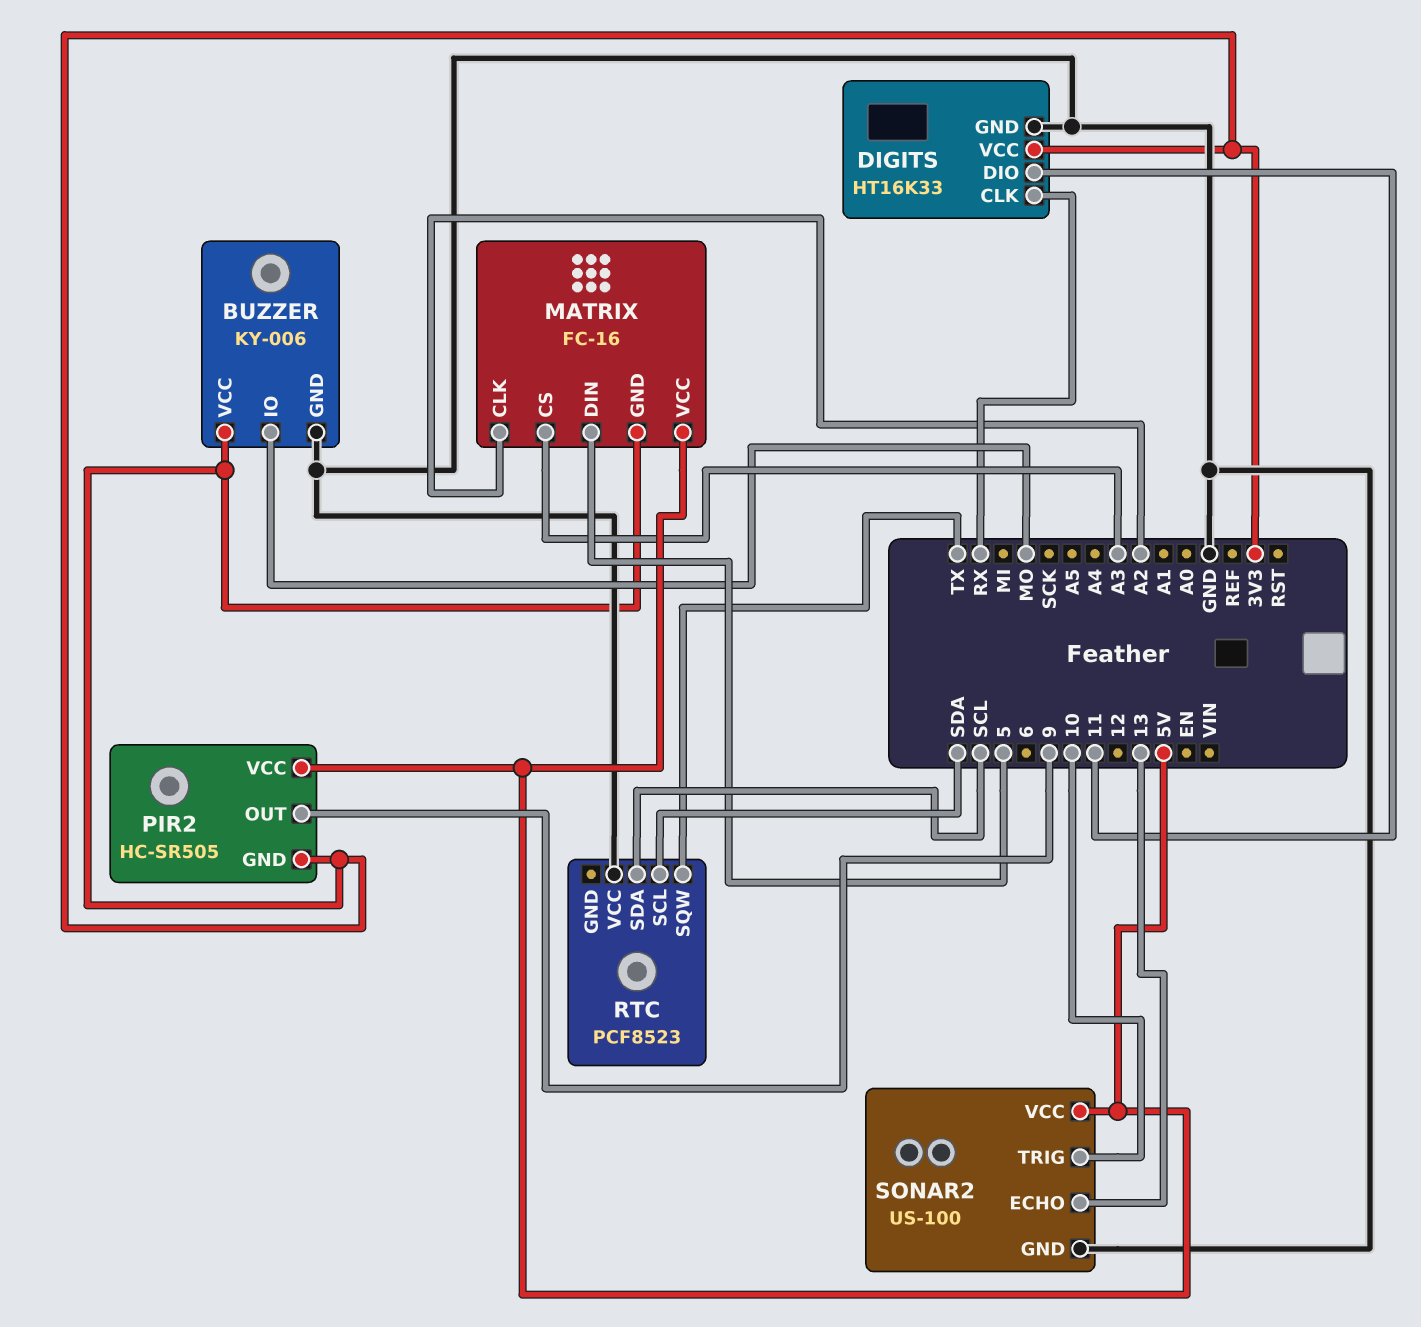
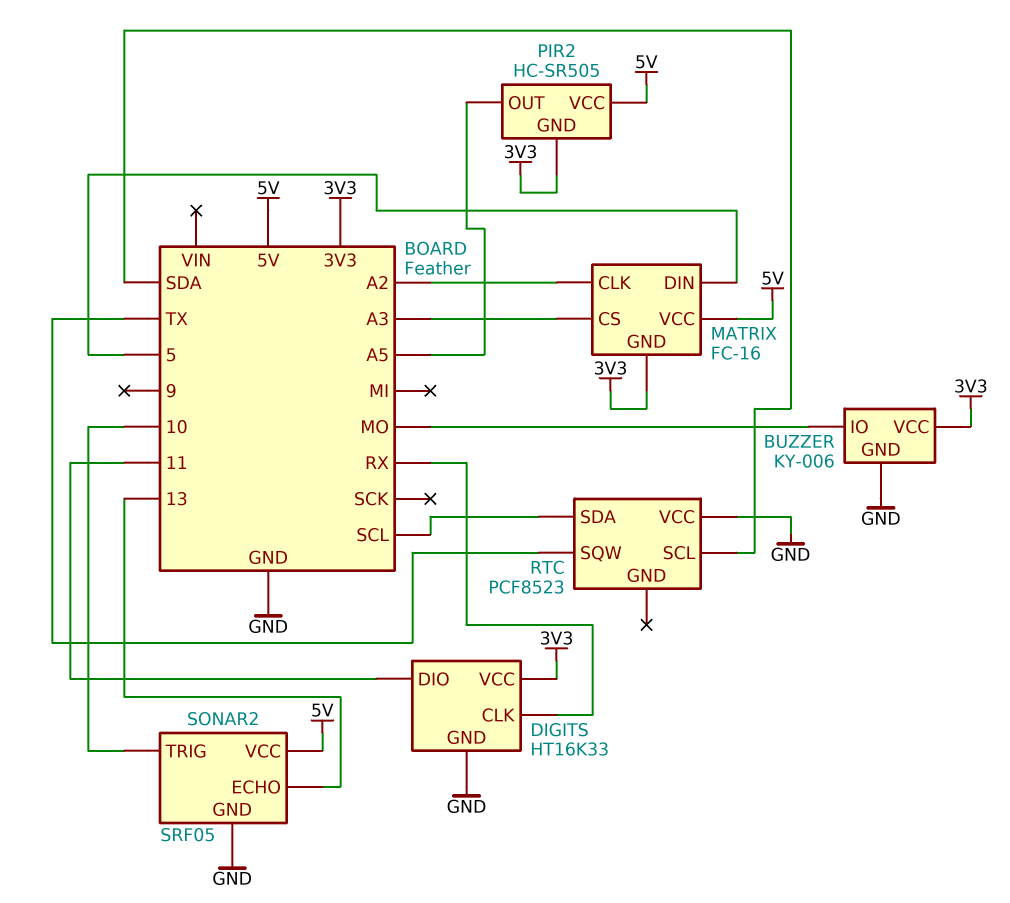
PIR2 pin OUT: 9 -> A5
SONAR2: US-100 -> SRF05

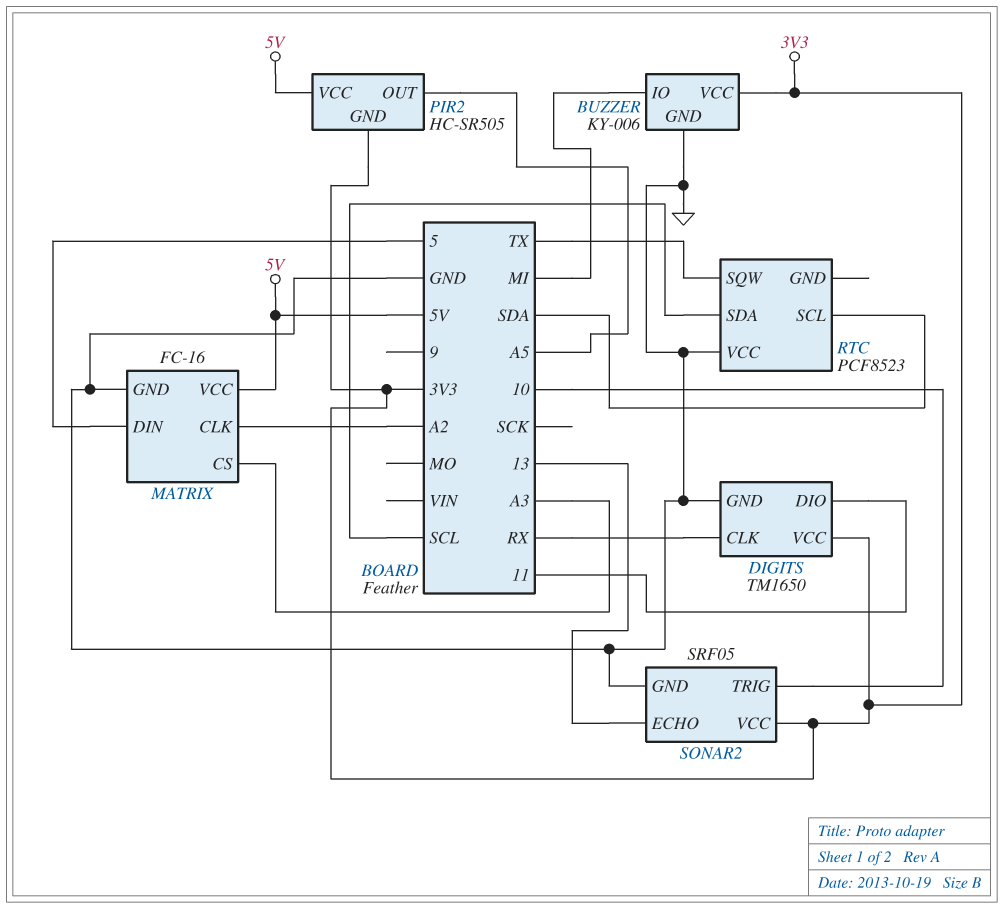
BUZZER pin IO: MO -> MI
DIGITS: HT16K33 -> TM1650
MATRIX pin GND: 3V3 -> GND
SONAR2 pin VCC: 5V -> 3V3

